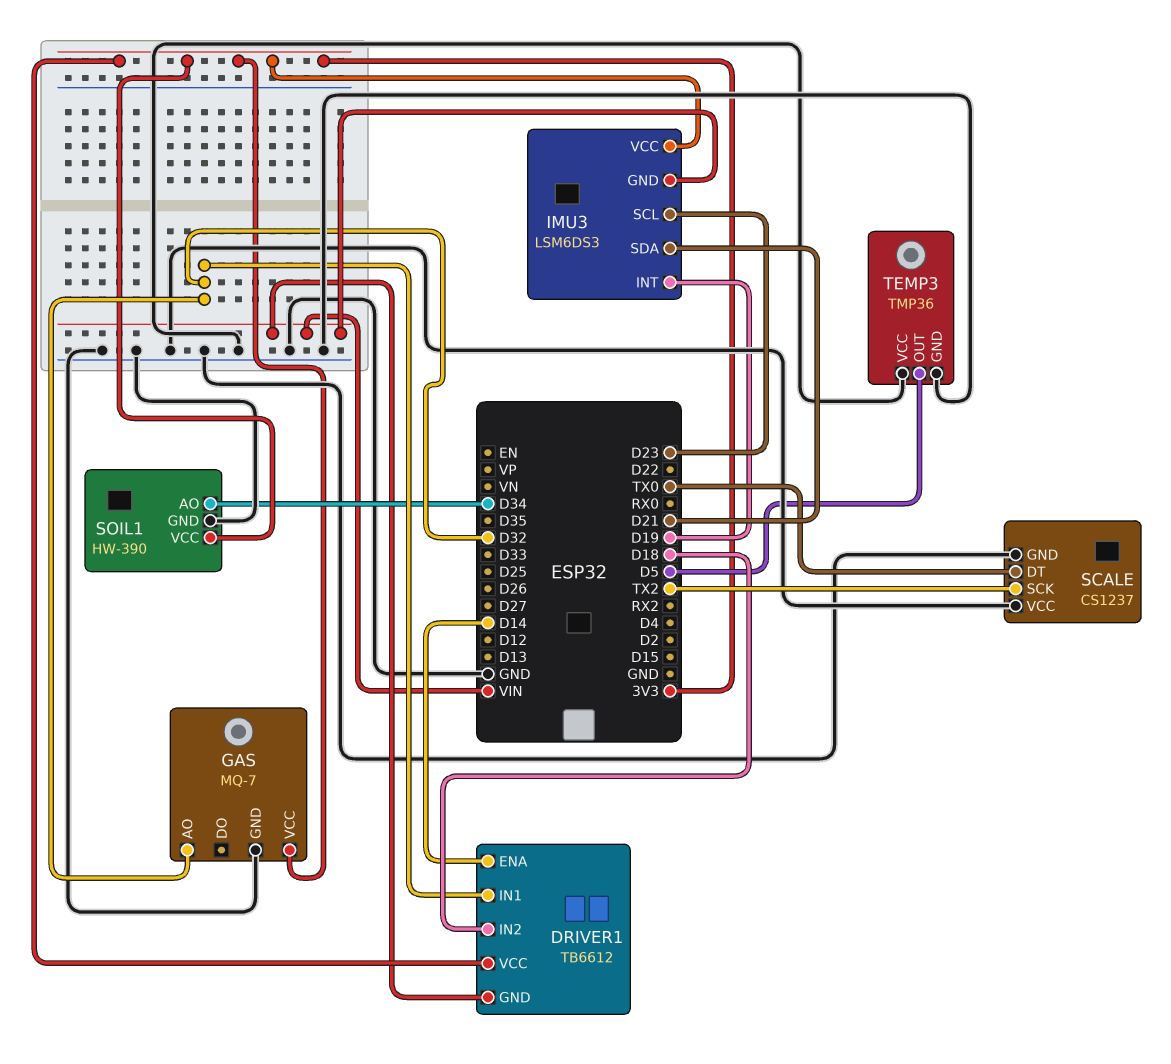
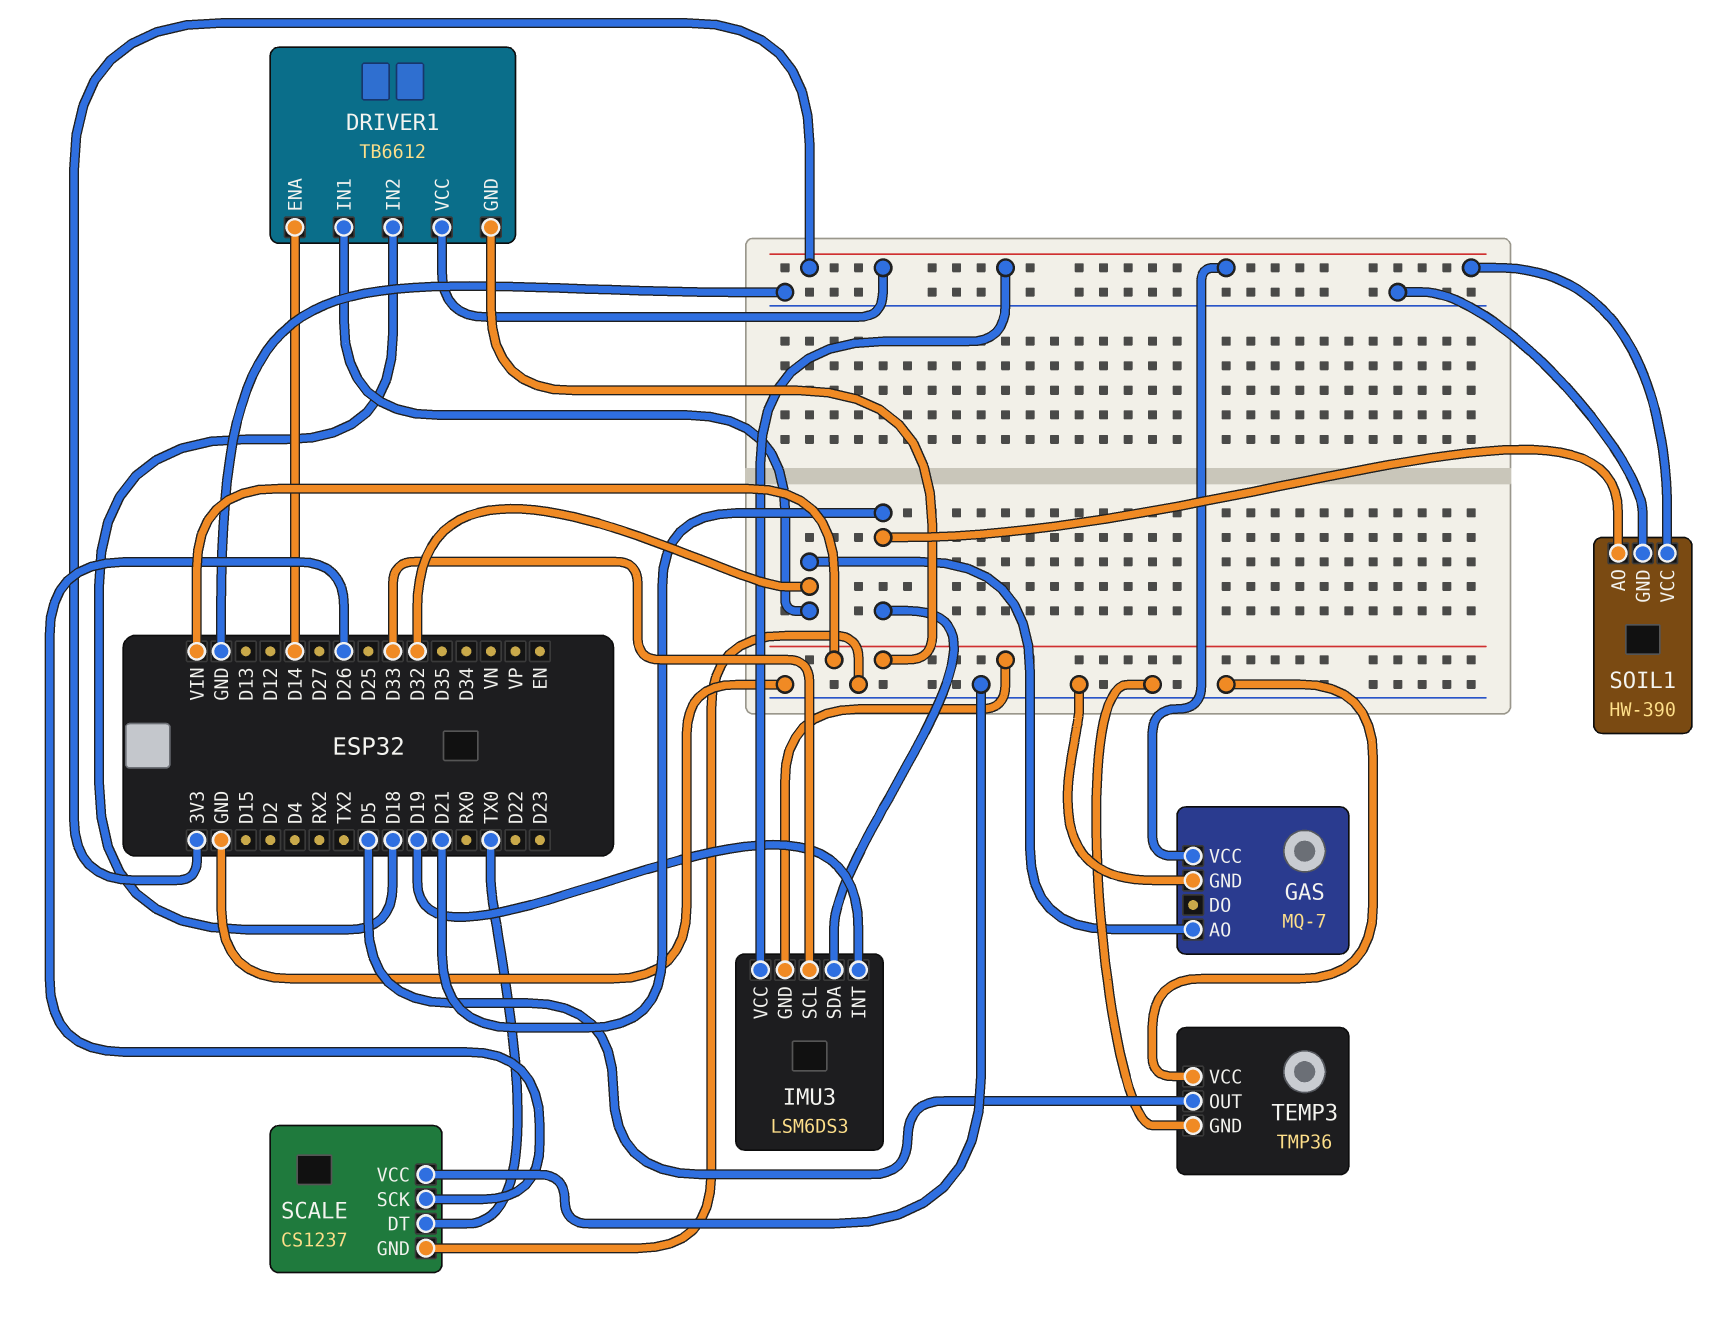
IMU3 pin SCL: D23 -> D33
SCALE pin SCK: TX2 -> D26
SOIL1 pin AO: D34 -> D21

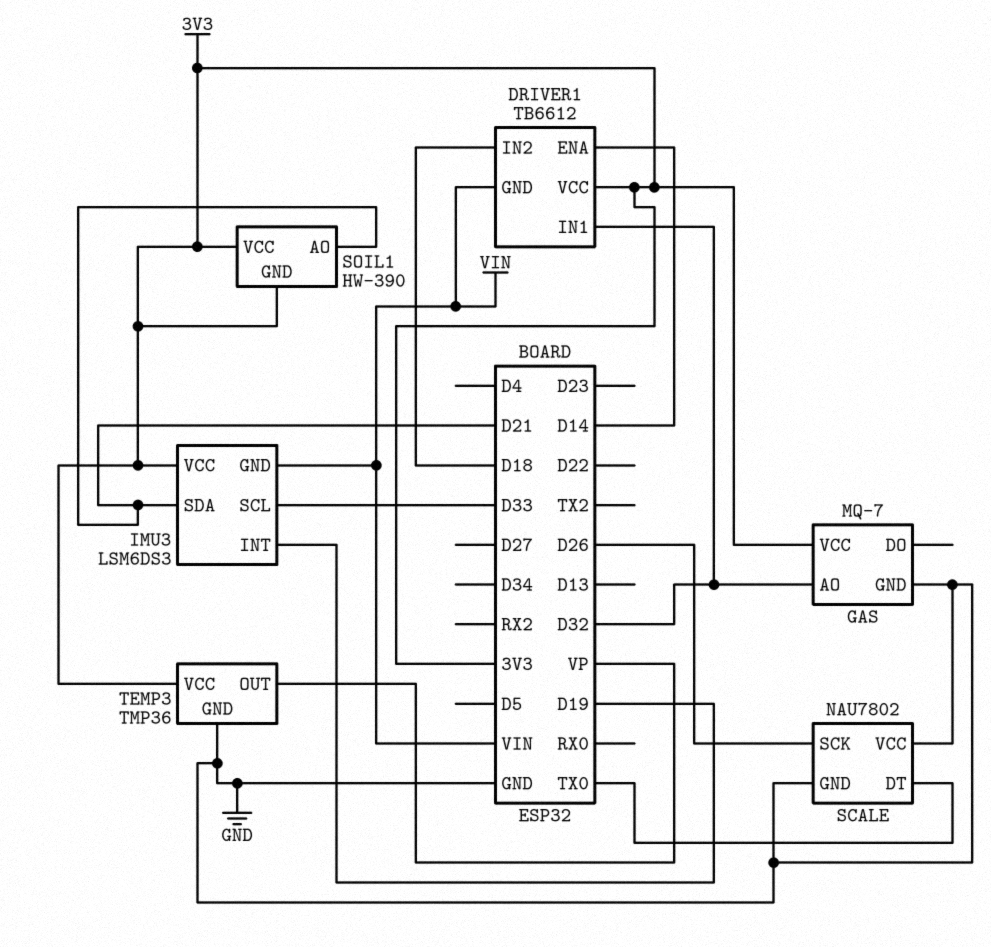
SCALE: CS1237 -> NAU7802
SOIL1 pin GND: GND -> 3V3
TEMP3 pin OUT: D5 -> VP
TEMP3 pin VCC: GND -> 3V3

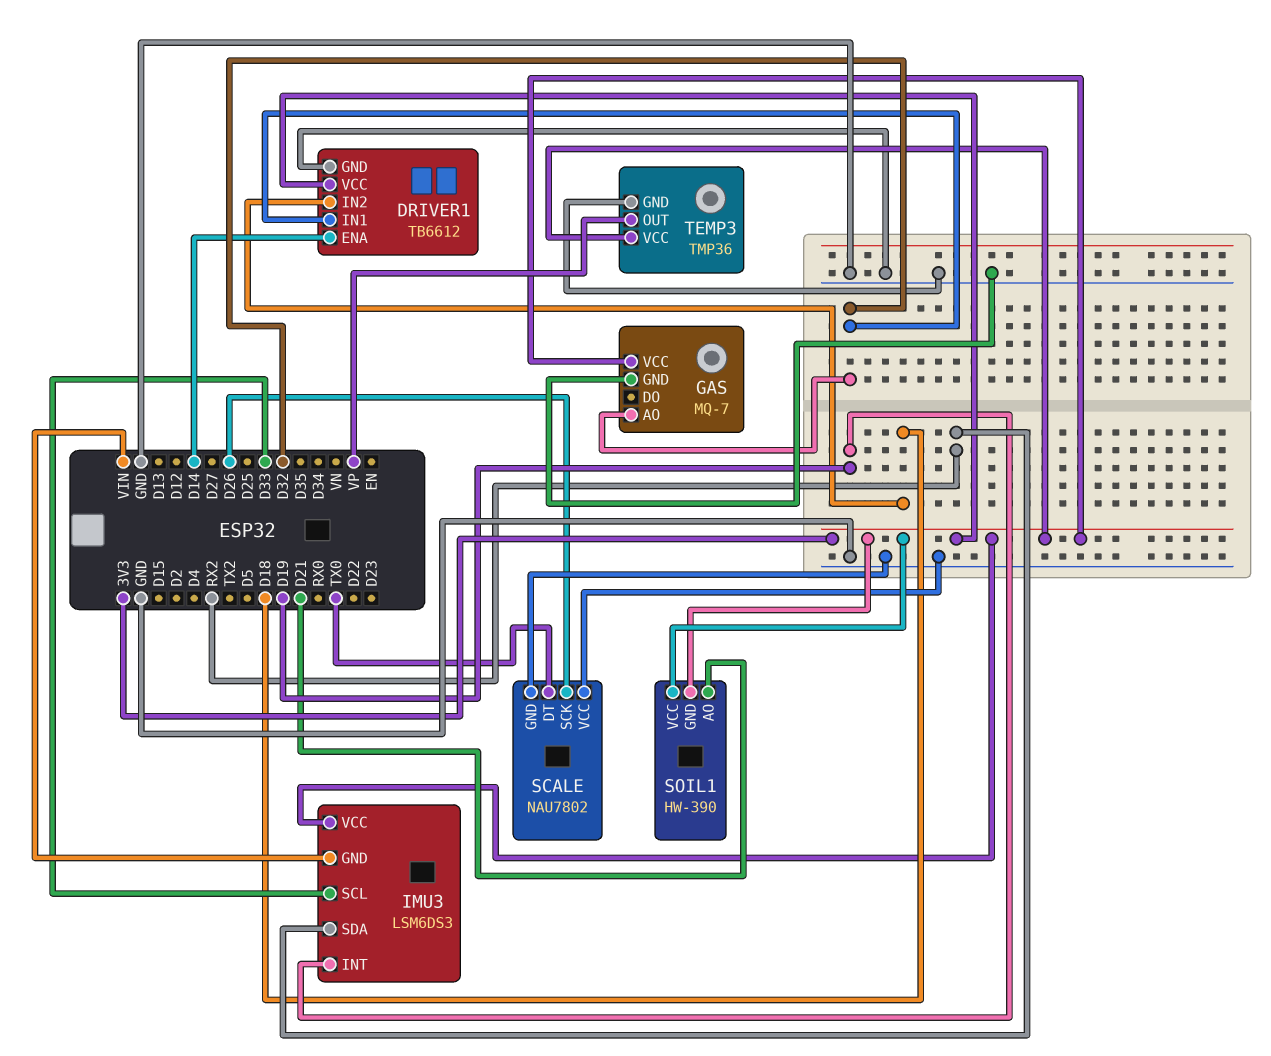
DRIVER1 pin GND: VIN -> GND
IMU3 pin SDA: D21 -> RX2

